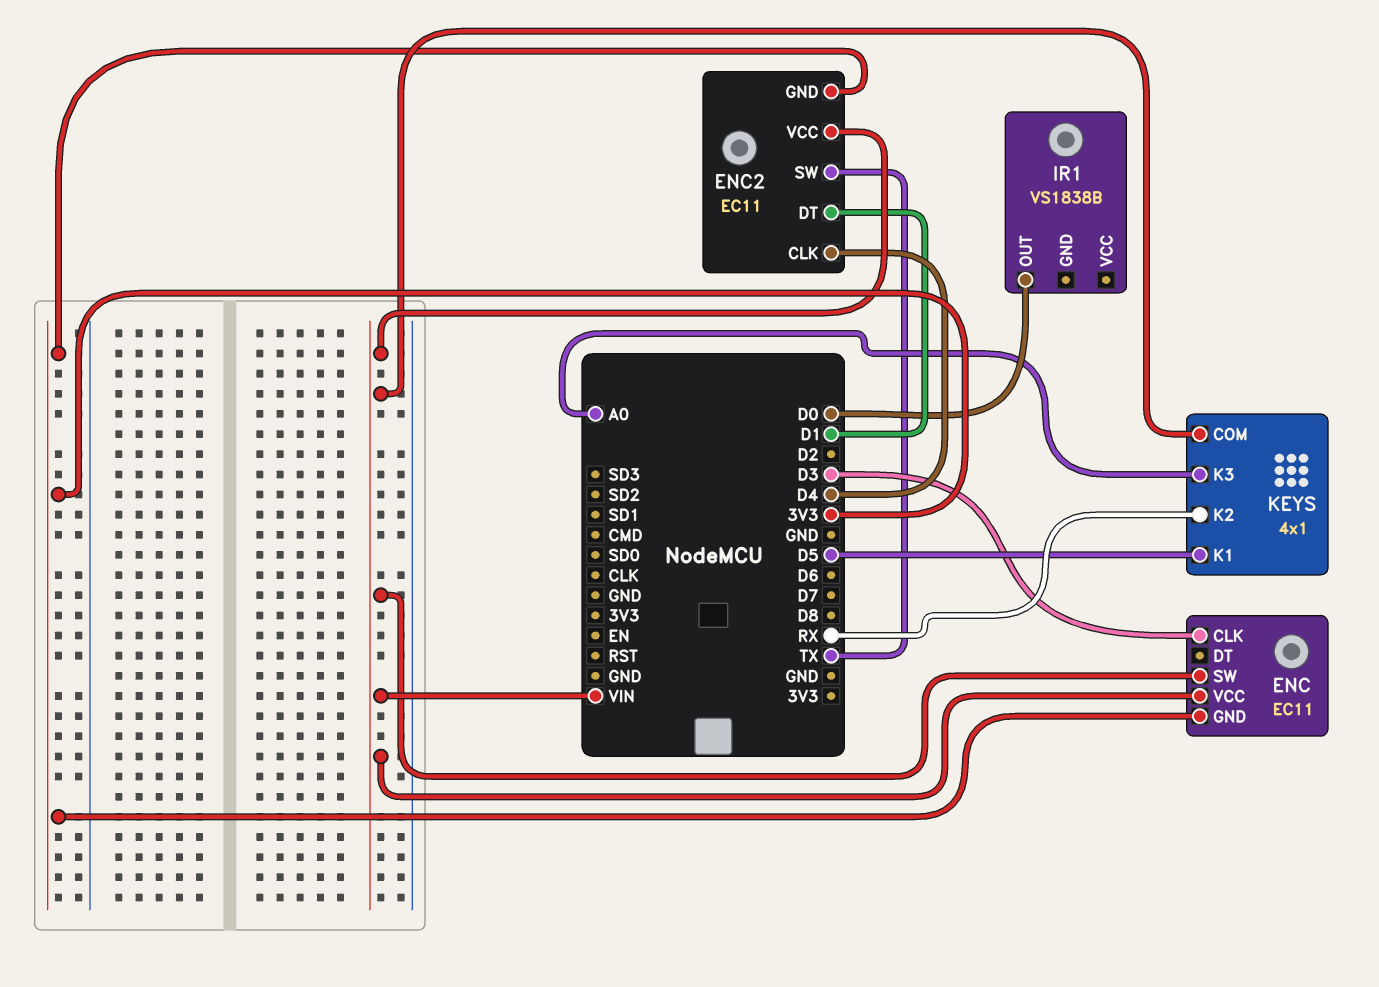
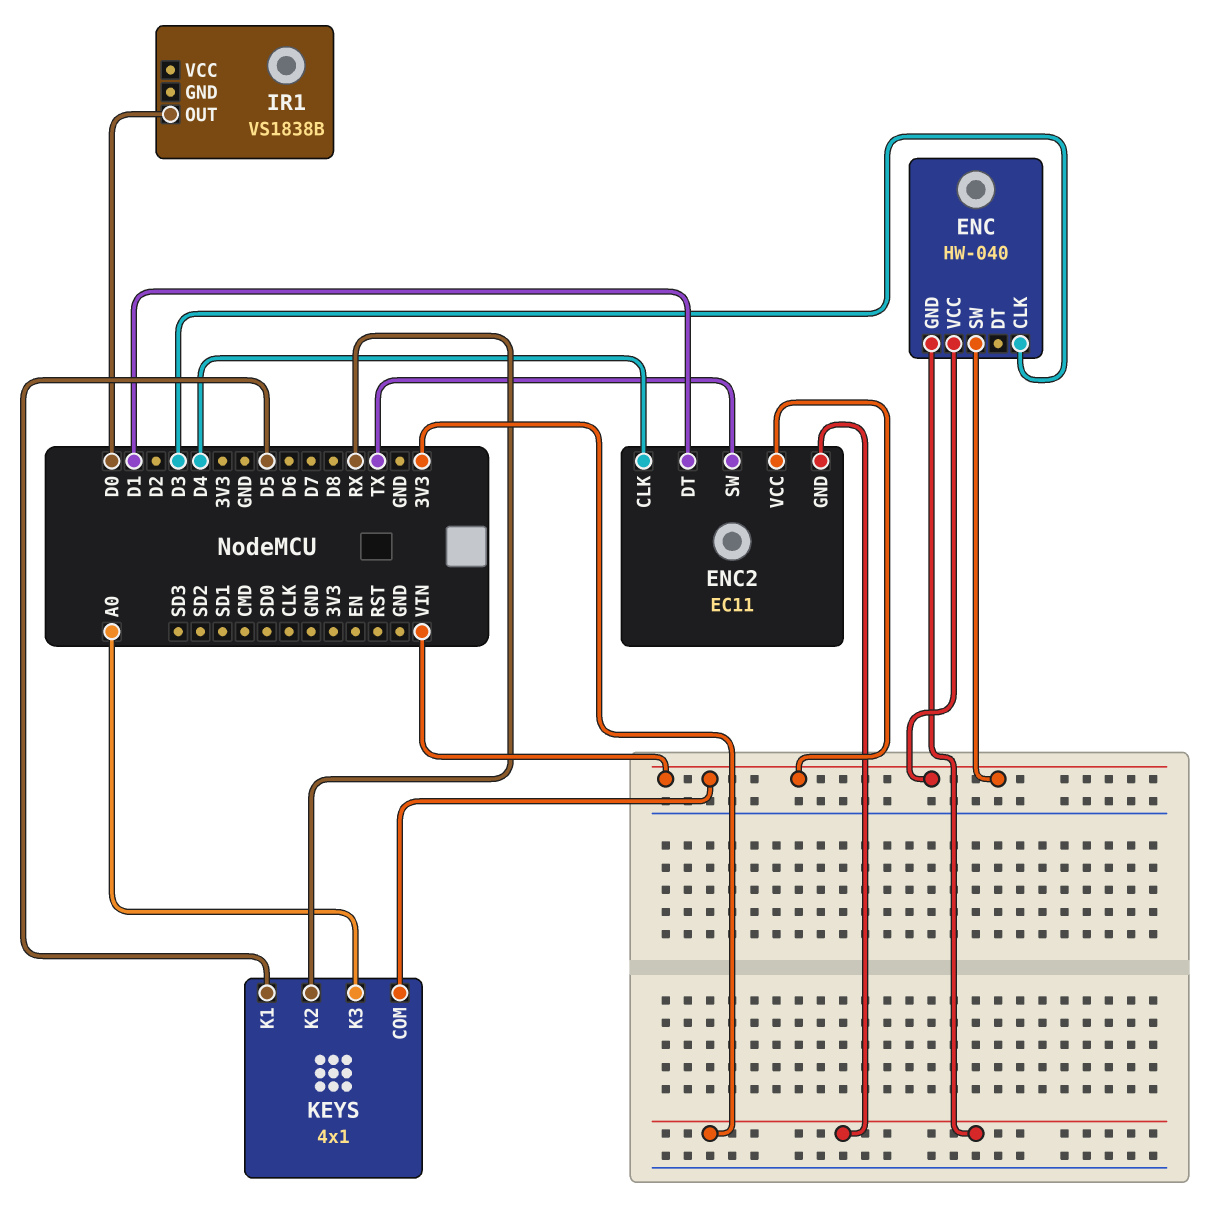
ENC: EC11 -> HW-040

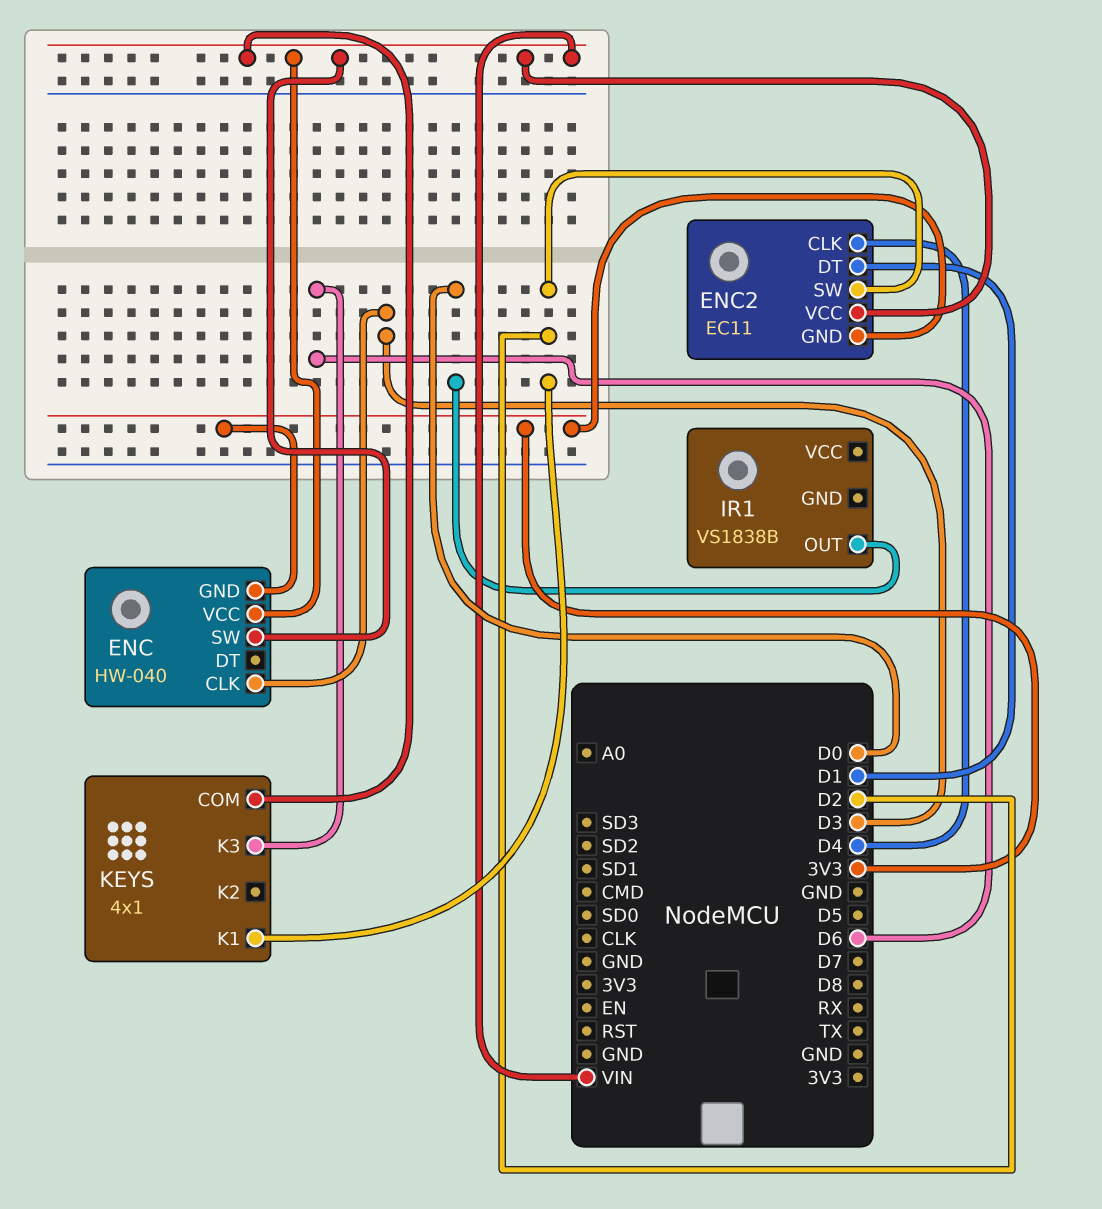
ENC2 pin SW: TX -> D2
KEYS pin K1: D5 -> D2
KEYS pin K2: RX -> none
KEYS pin K3: A0 -> D6

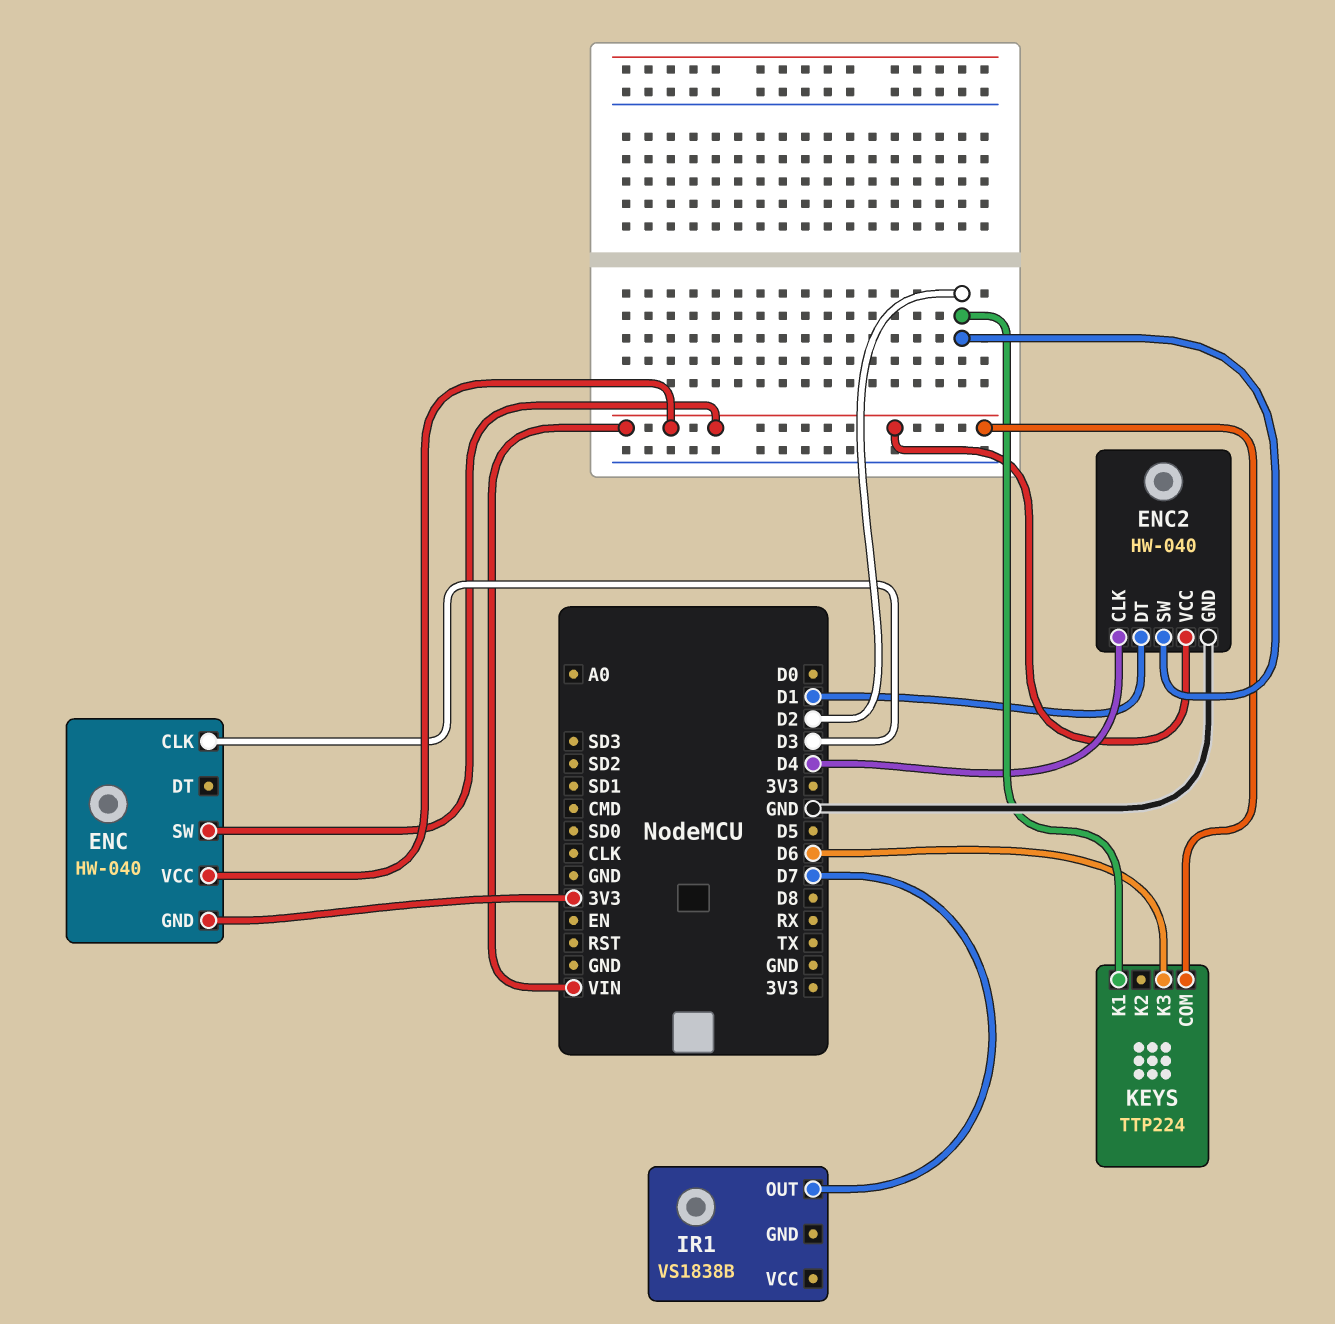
ENC2: EC11 -> HW-040
ENC2 pin GND: 3V3 -> GND
IR1 pin OUT: D0 -> D7
KEYS: 4x1 -> TTP224

